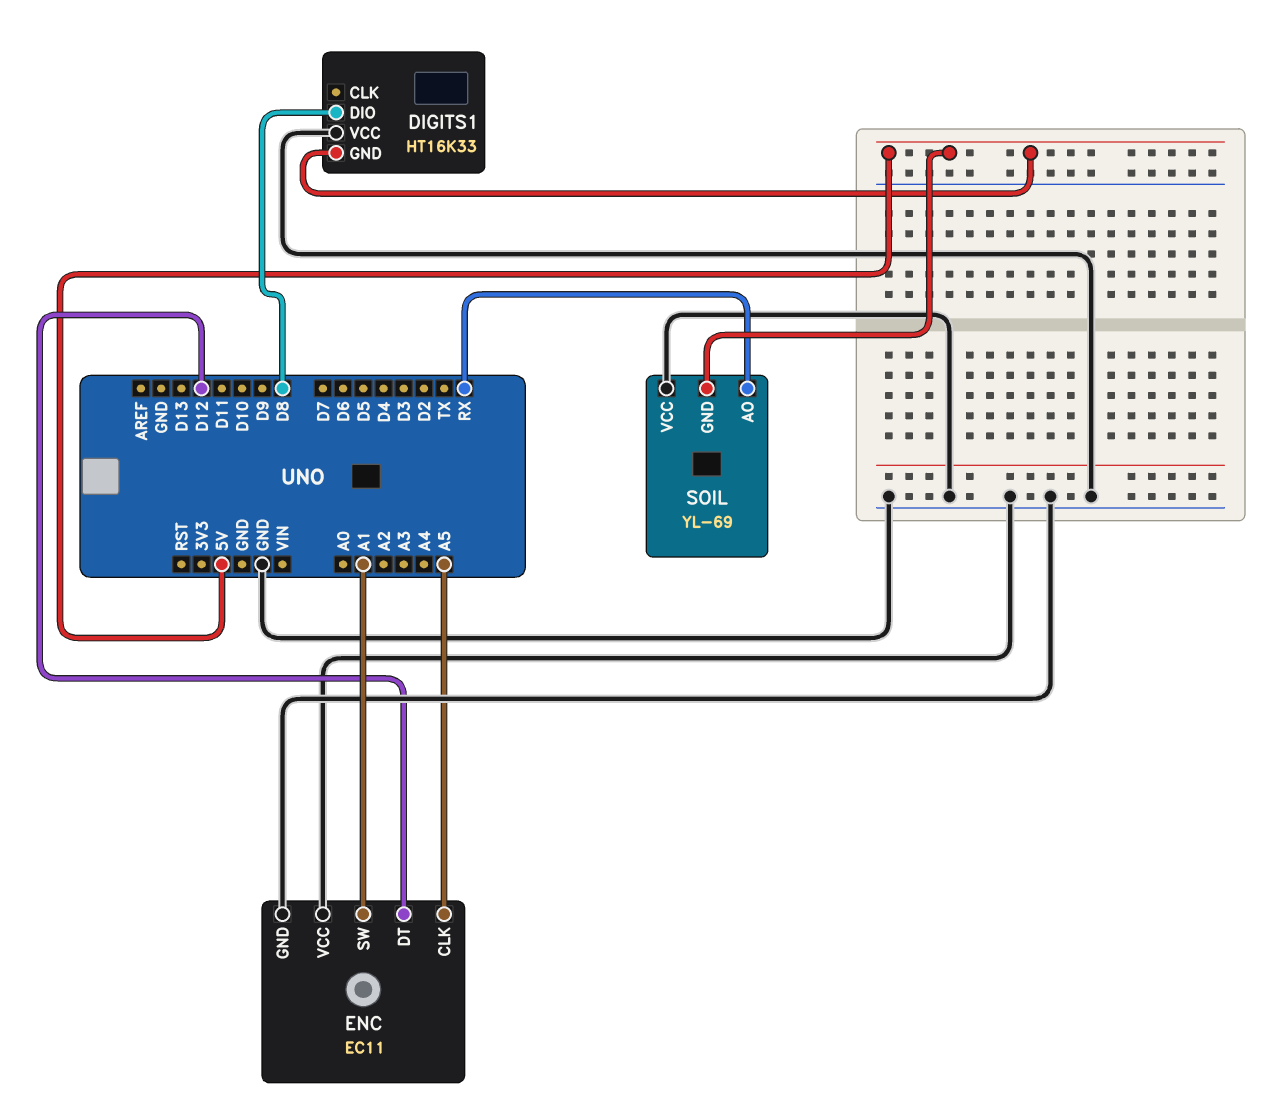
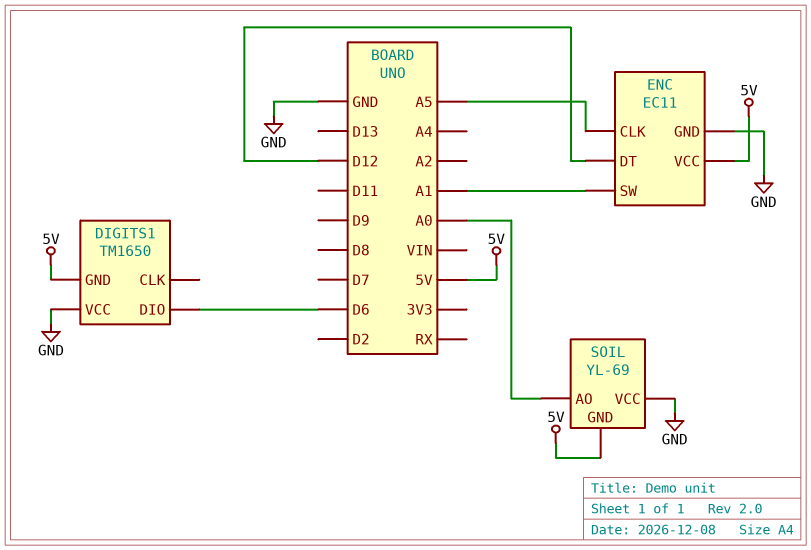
DIGITS1: HT16K33 -> TM1650
DIGITS1 pin DIO: D8 -> D6
ENC pin VCC: GND -> 5V
SOIL pin AO: RX -> A0

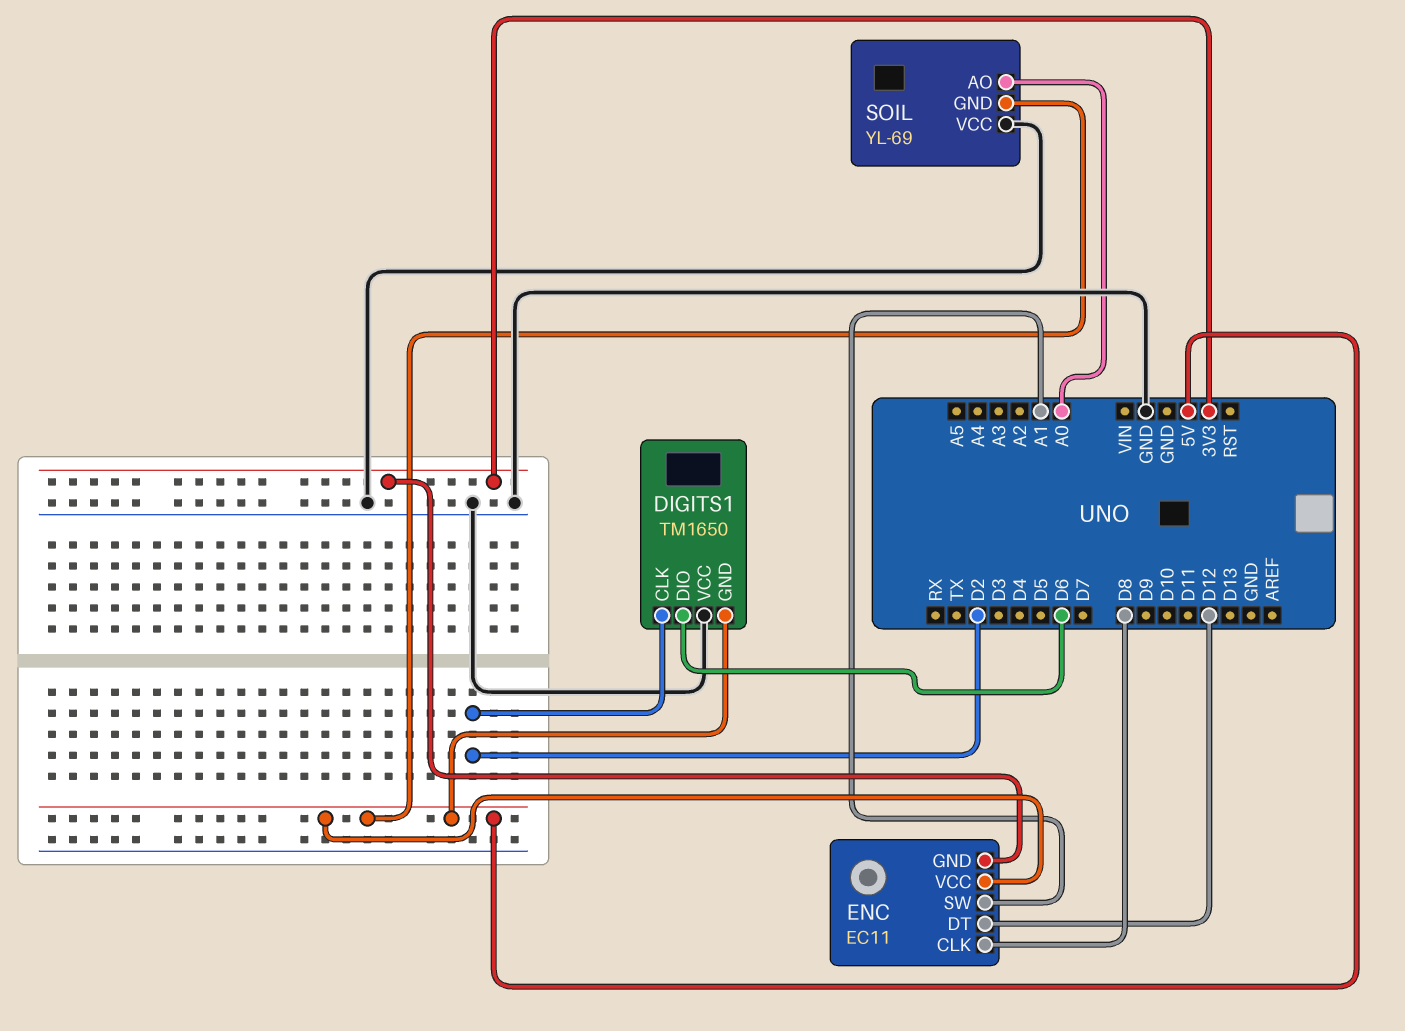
DIGITS1 pin CLK: none -> D2
ENC pin CLK: A5 -> D8
ENC pin GND: GND -> 3V3

